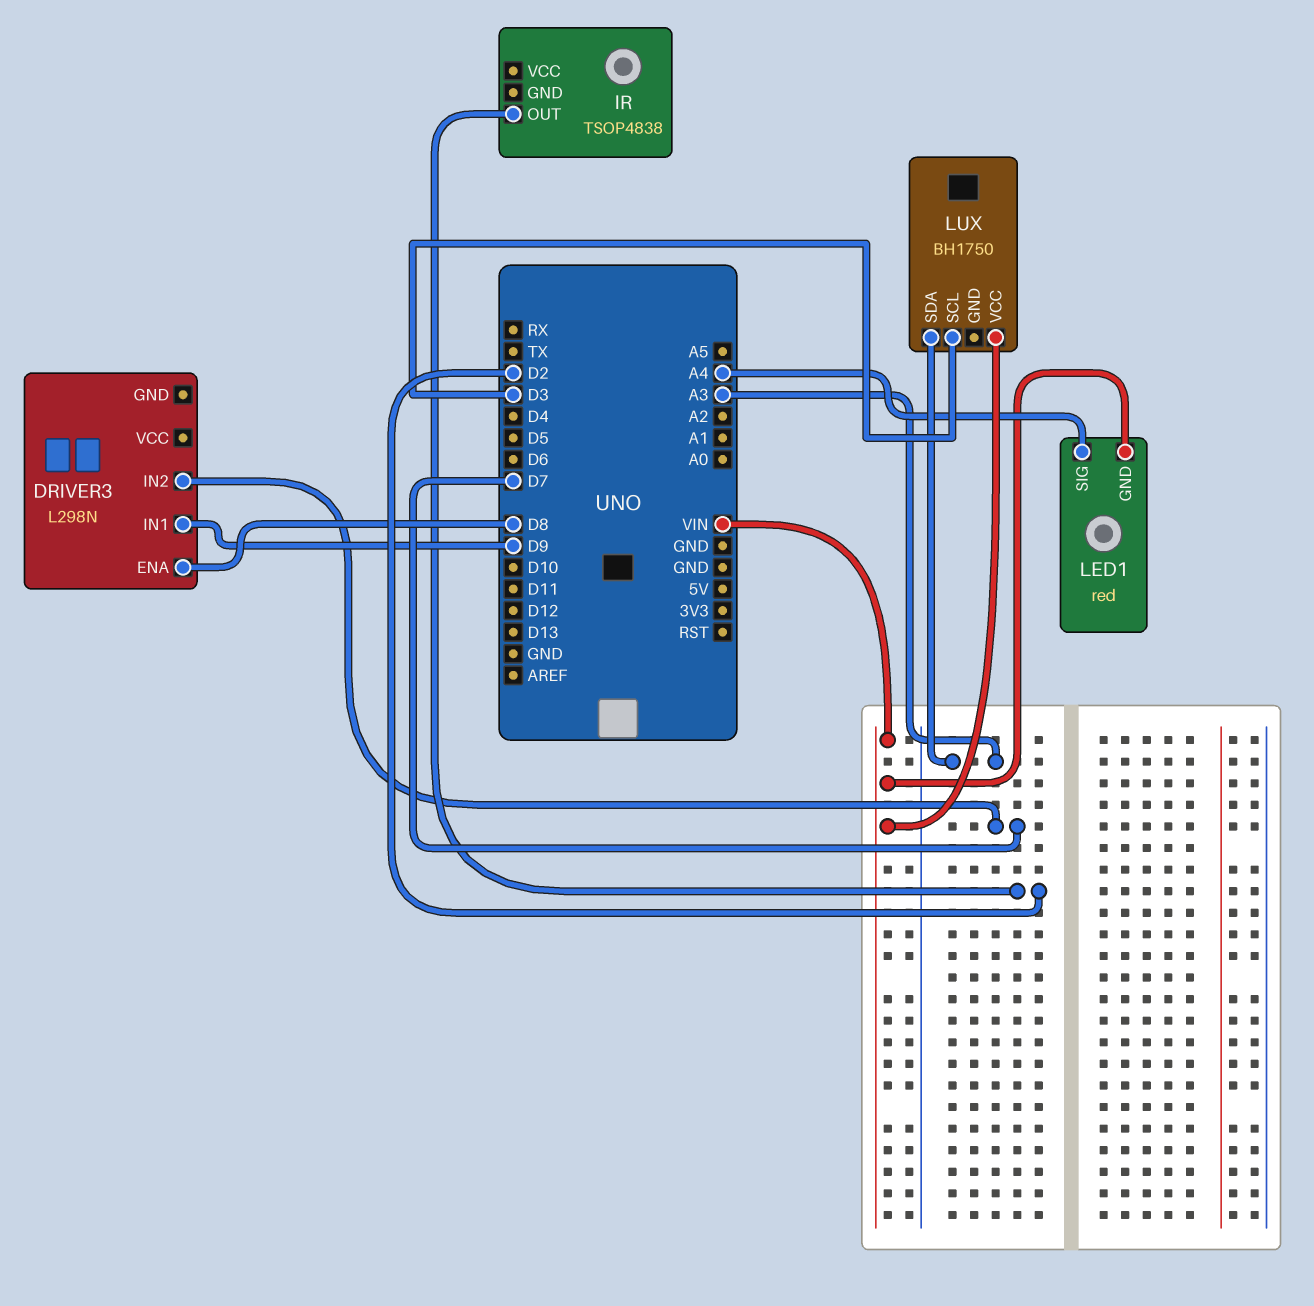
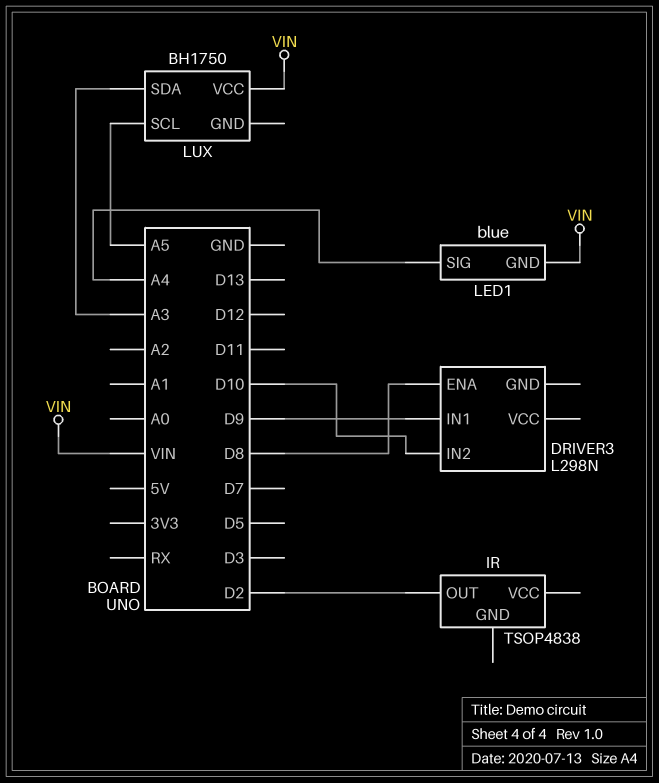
DRIVER3 pin IN2: D7 -> D10
LED1: red -> blue
LUX pin SCL: D3 -> A5

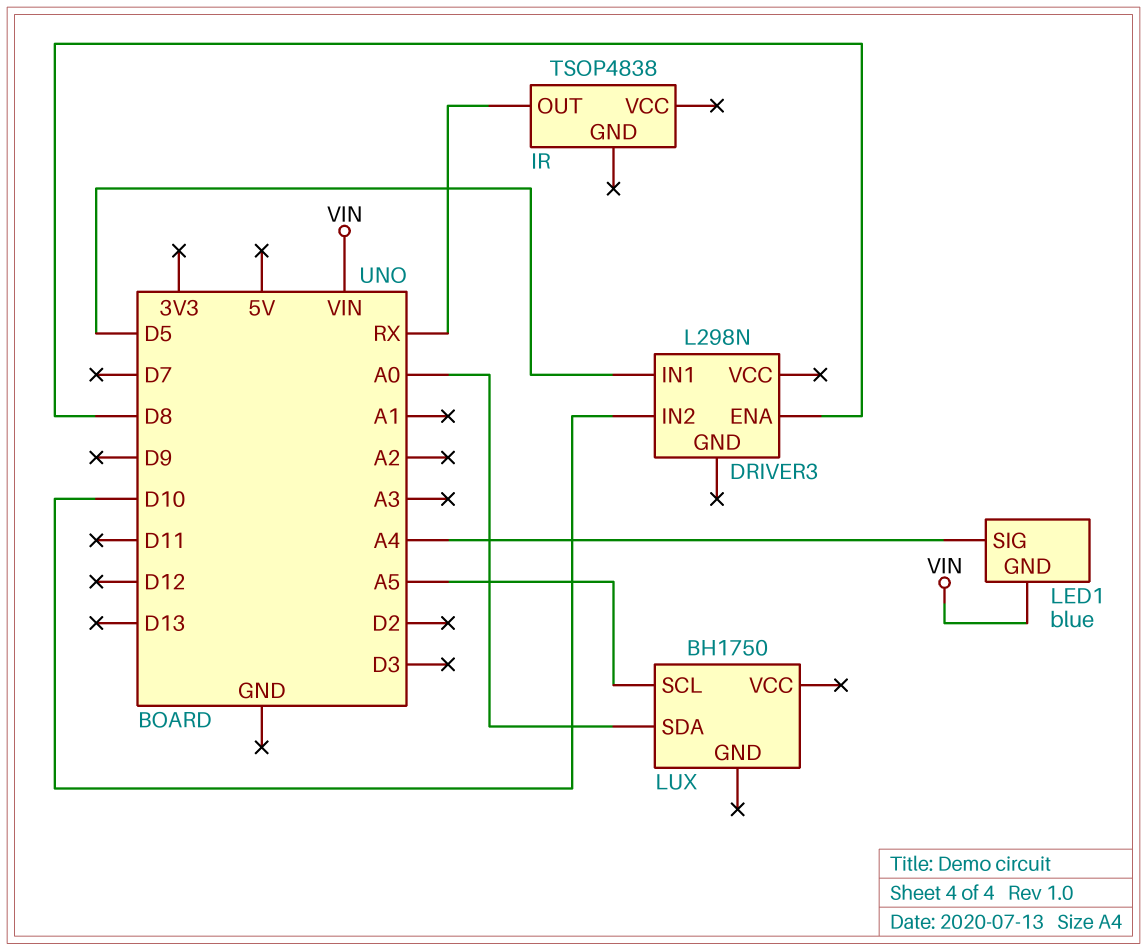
DRIVER3 pin IN1: D9 -> D5
IR pin OUT: D2 -> RX
LUX pin SDA: A3 -> A0
LUX pin VCC: VIN -> none

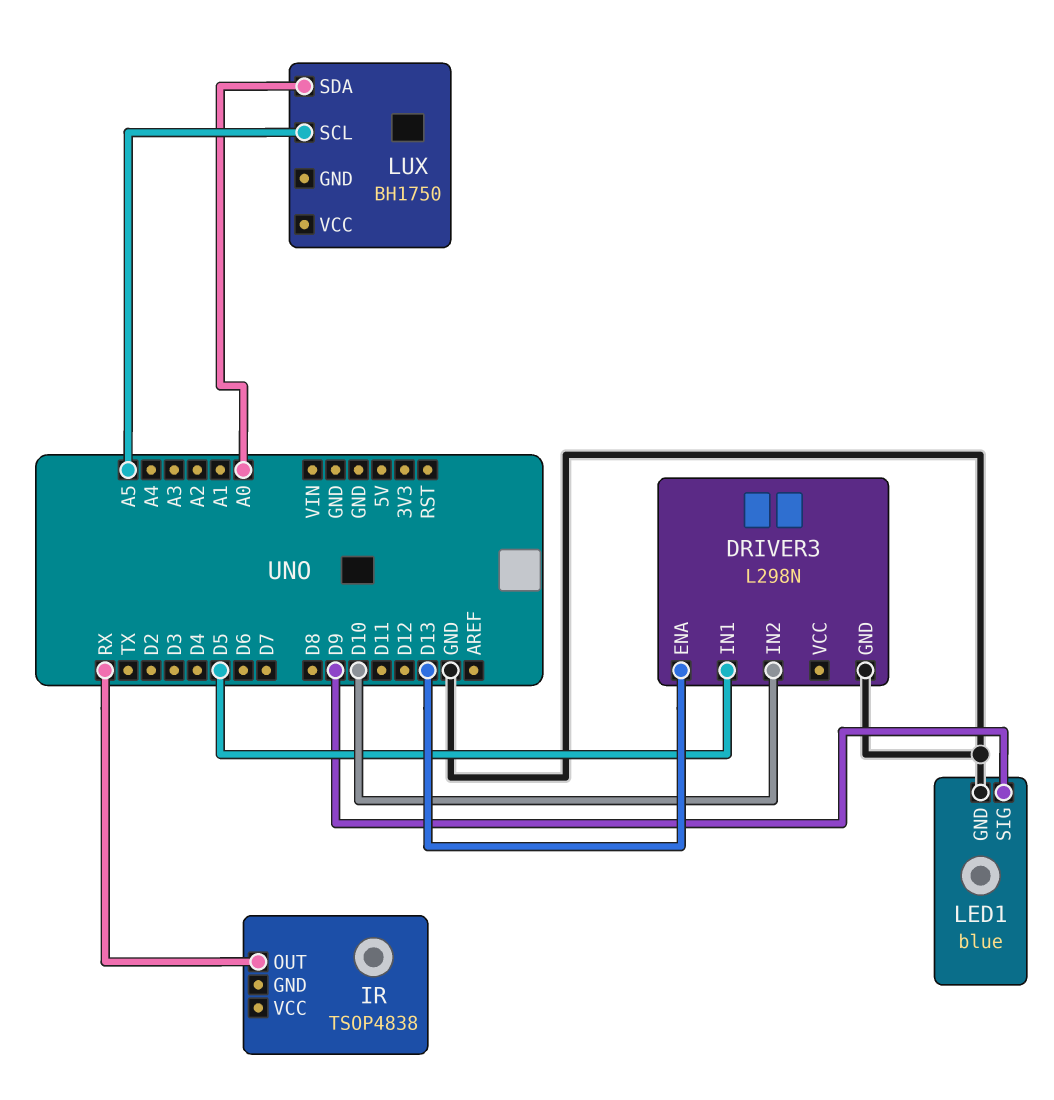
DRIVER3 pin ENA: D8 -> D13
DRIVER3 pin GND: none -> GND
LED1 pin GND: VIN -> GND
LED1 pin SIG: A4 -> D9

